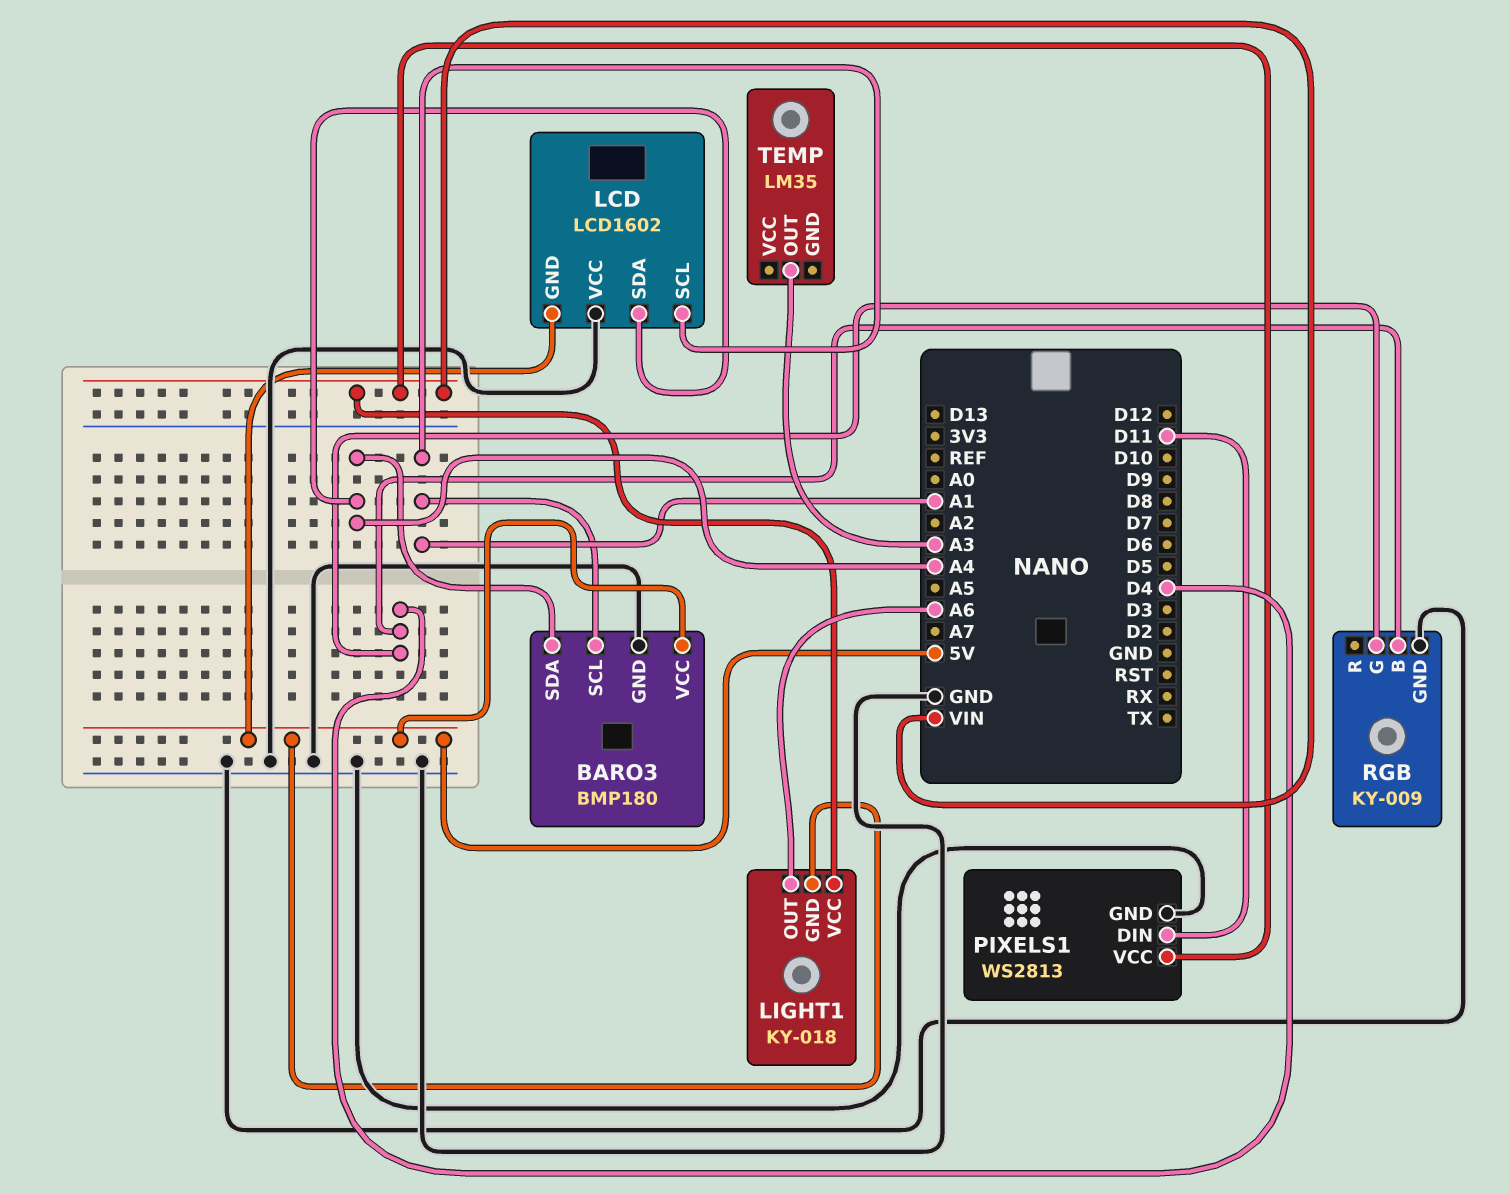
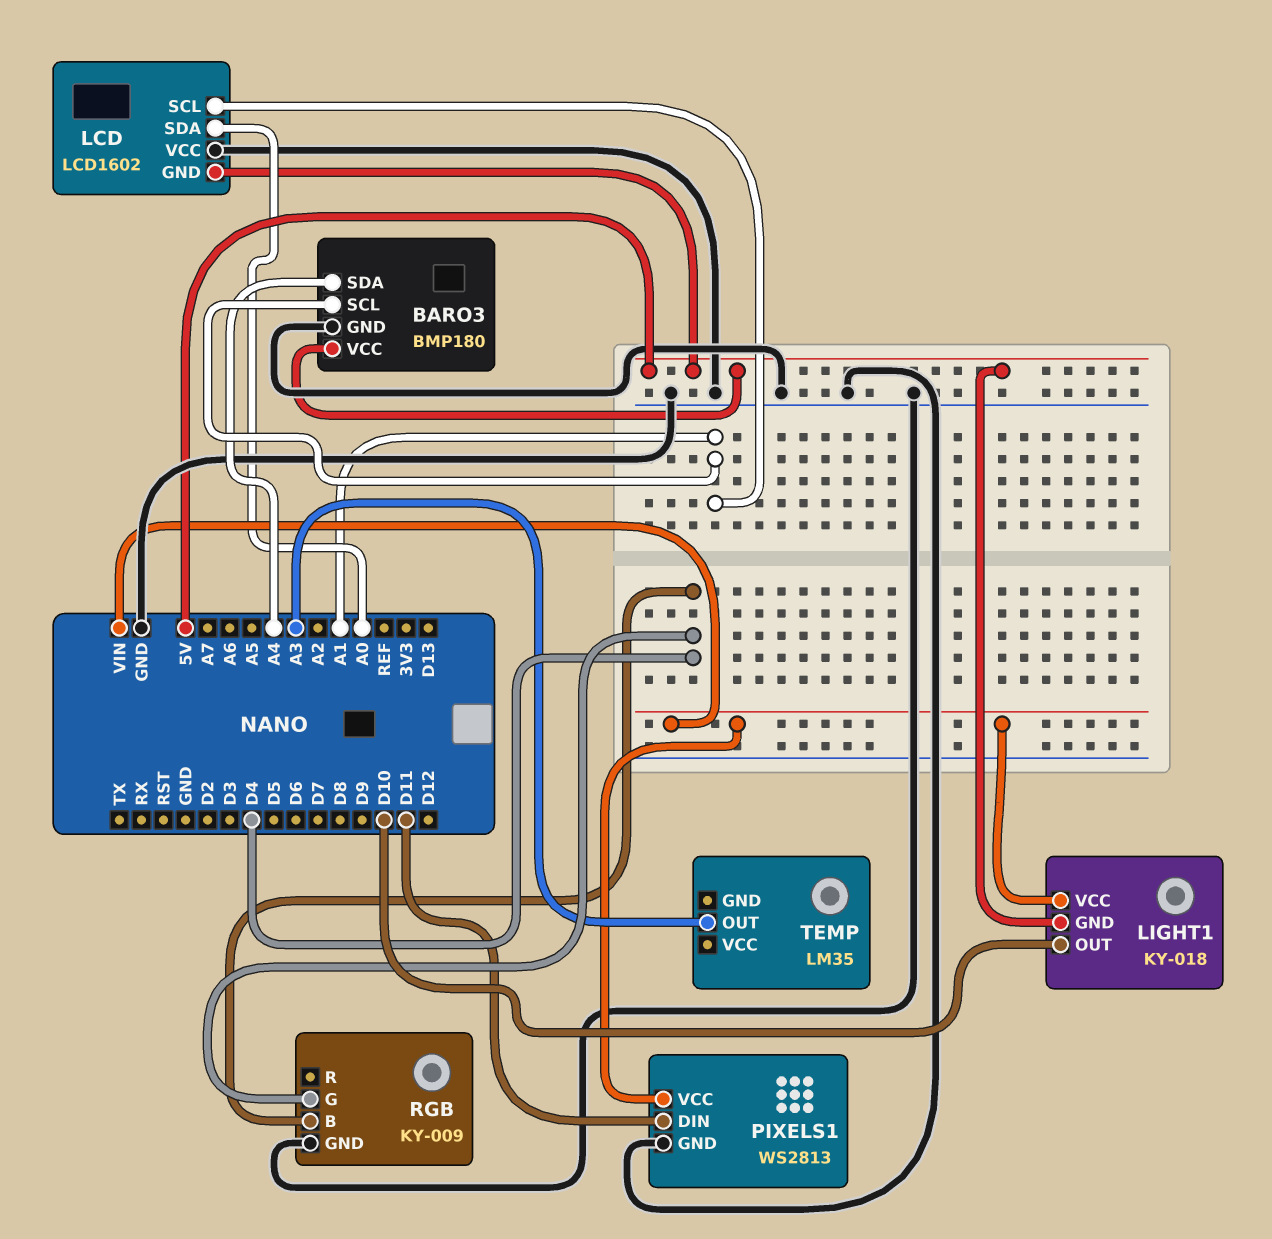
LCD pin SDA: A4 -> A0
LIGHT1 pin OUT: A6 -> D10

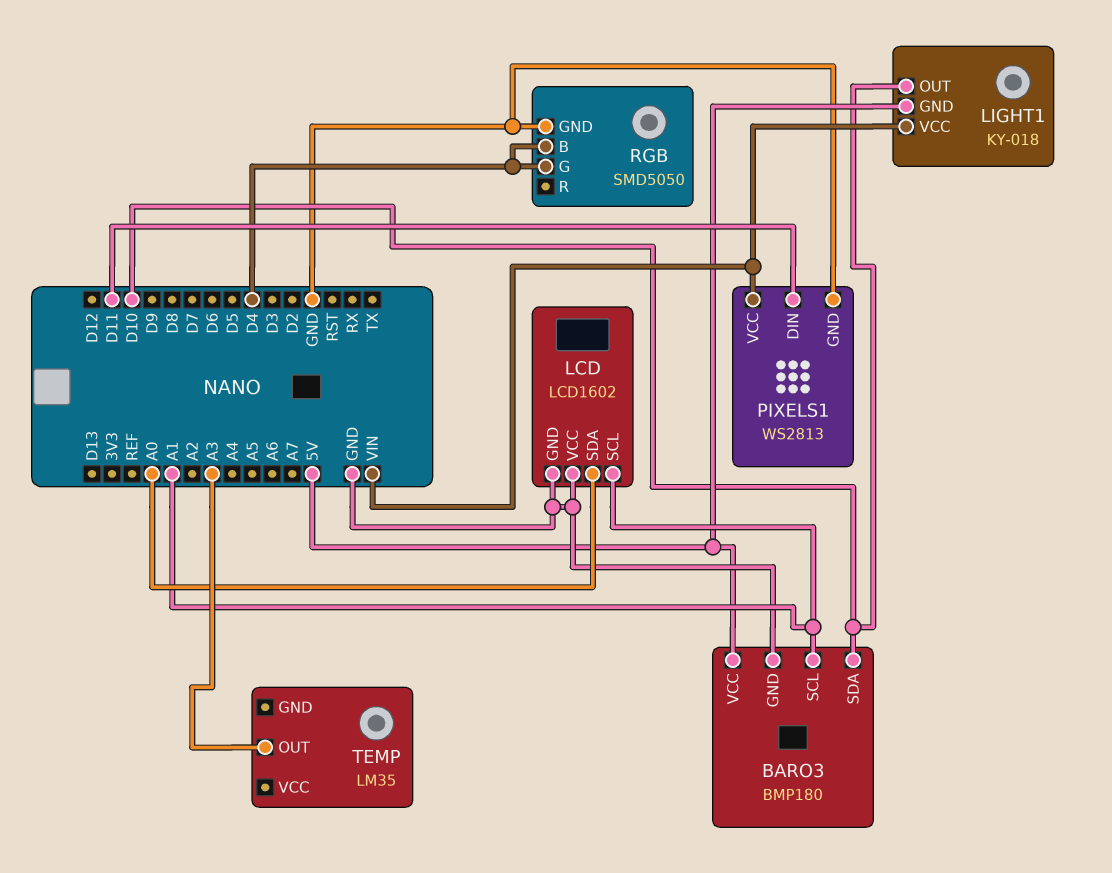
BARO3 pin SDA: A4 -> D10
LCD pin GND: 5V -> GND
RGB: KY-009 -> SMD5050

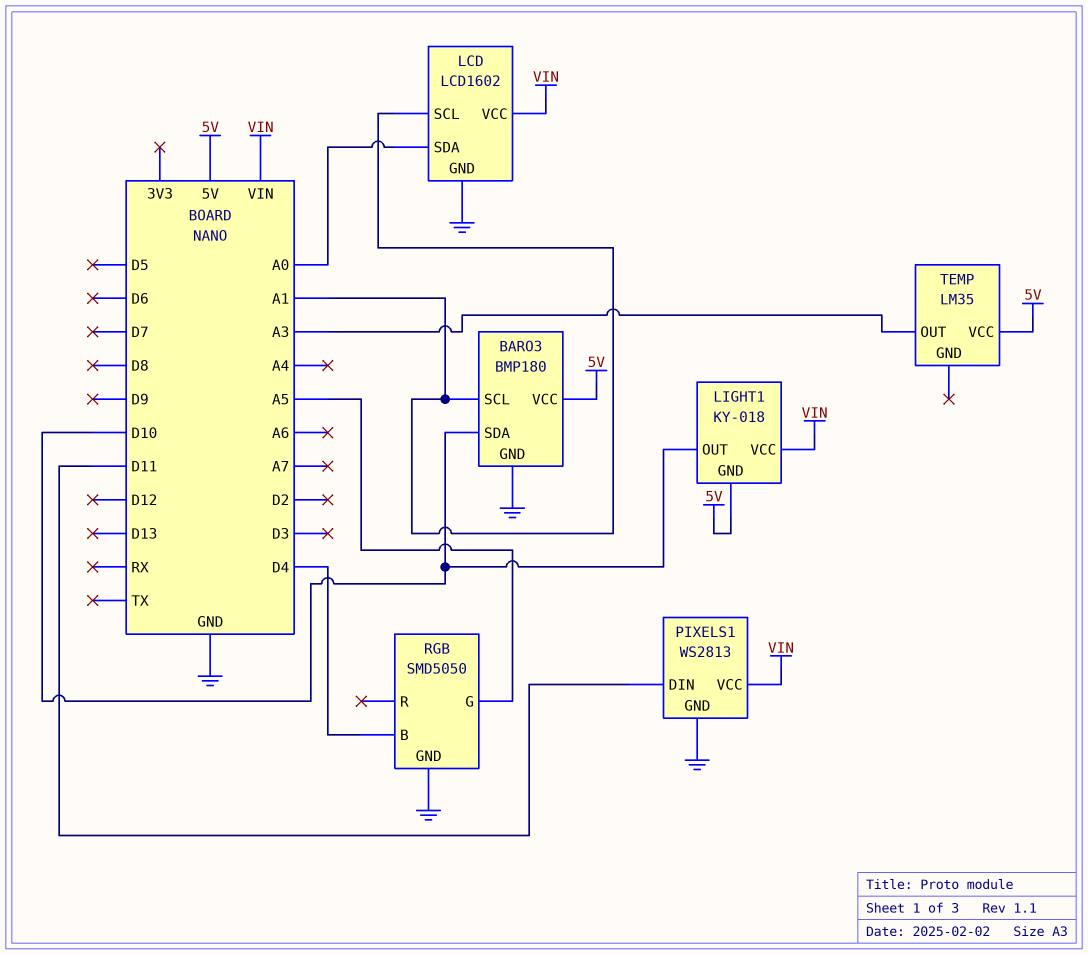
LCD pin VCC: GND -> VIN
RGB pin G: D4 -> A5
TEMP pin VCC: none -> 5V

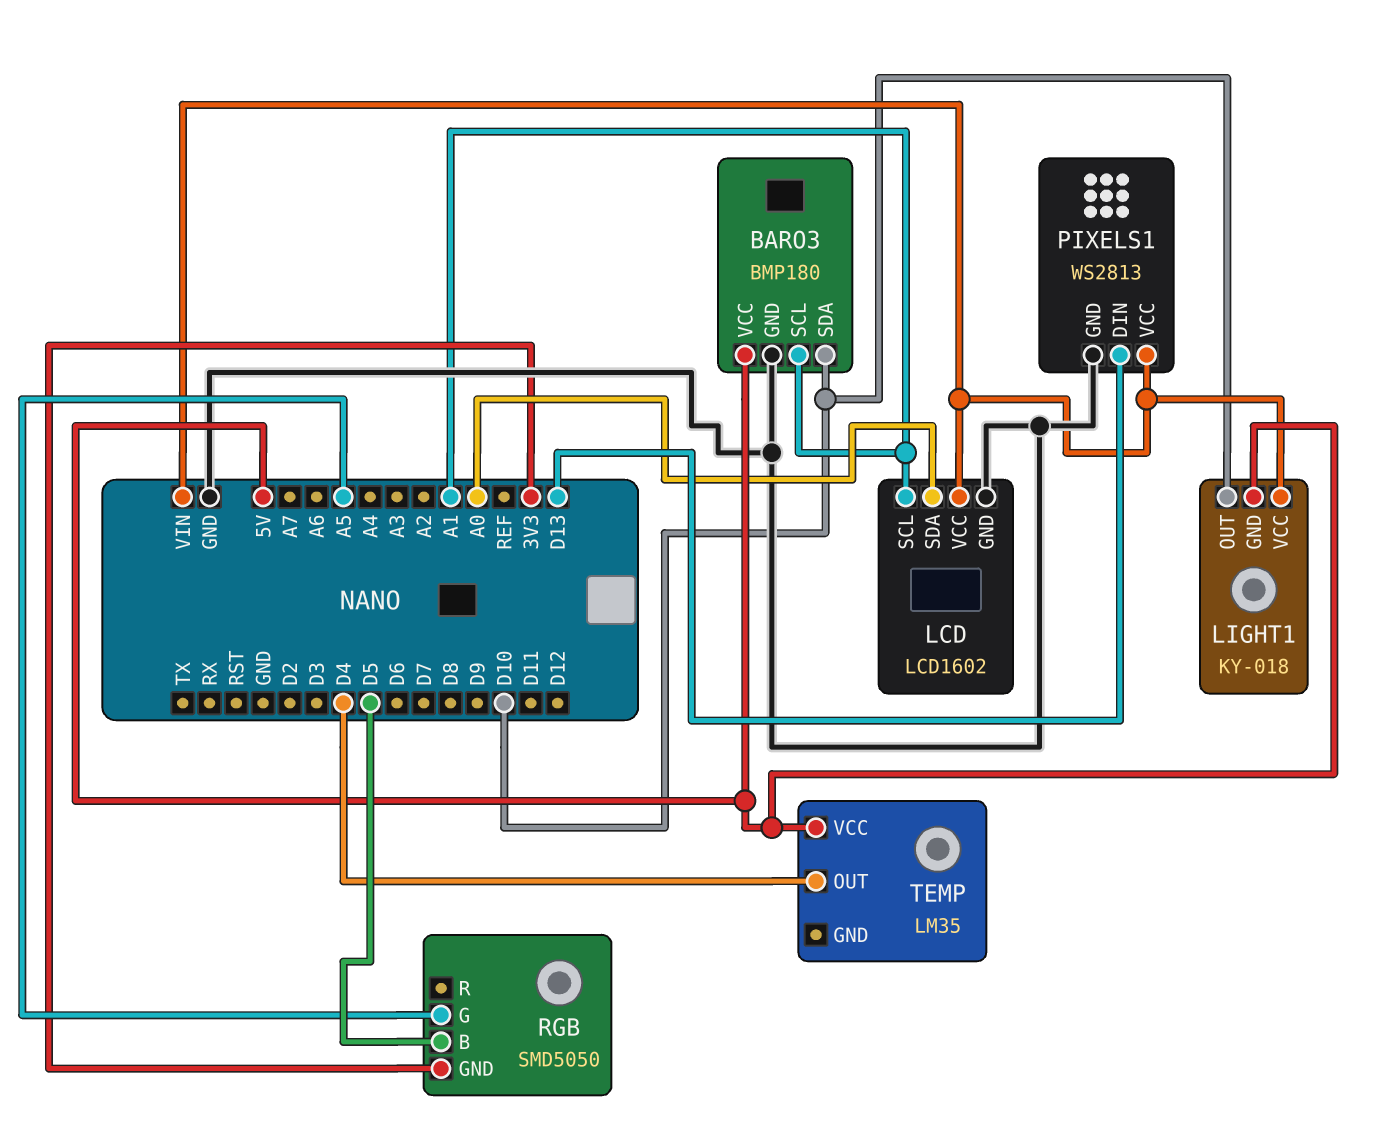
PIXELS1 pin DIN: D11 -> D13
RGB pin B: D4 -> D5
RGB pin GND: GND -> 3V3
TEMP pin OUT: A3 -> D4

